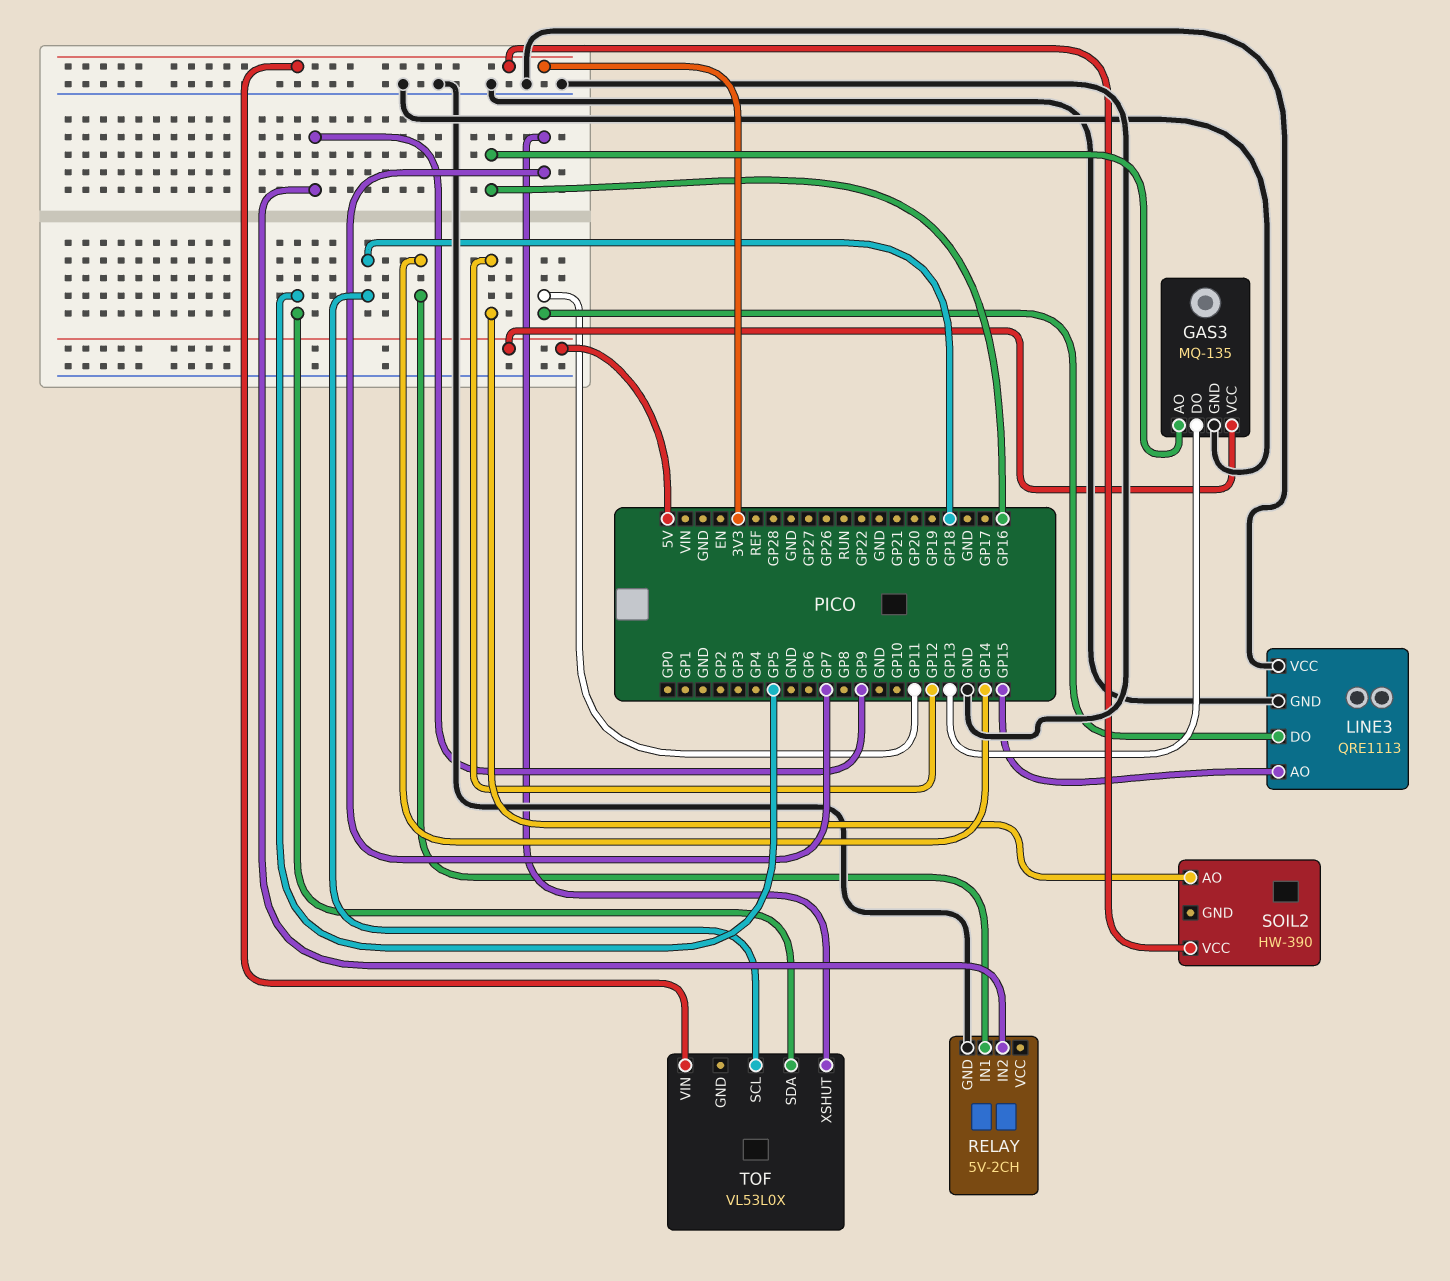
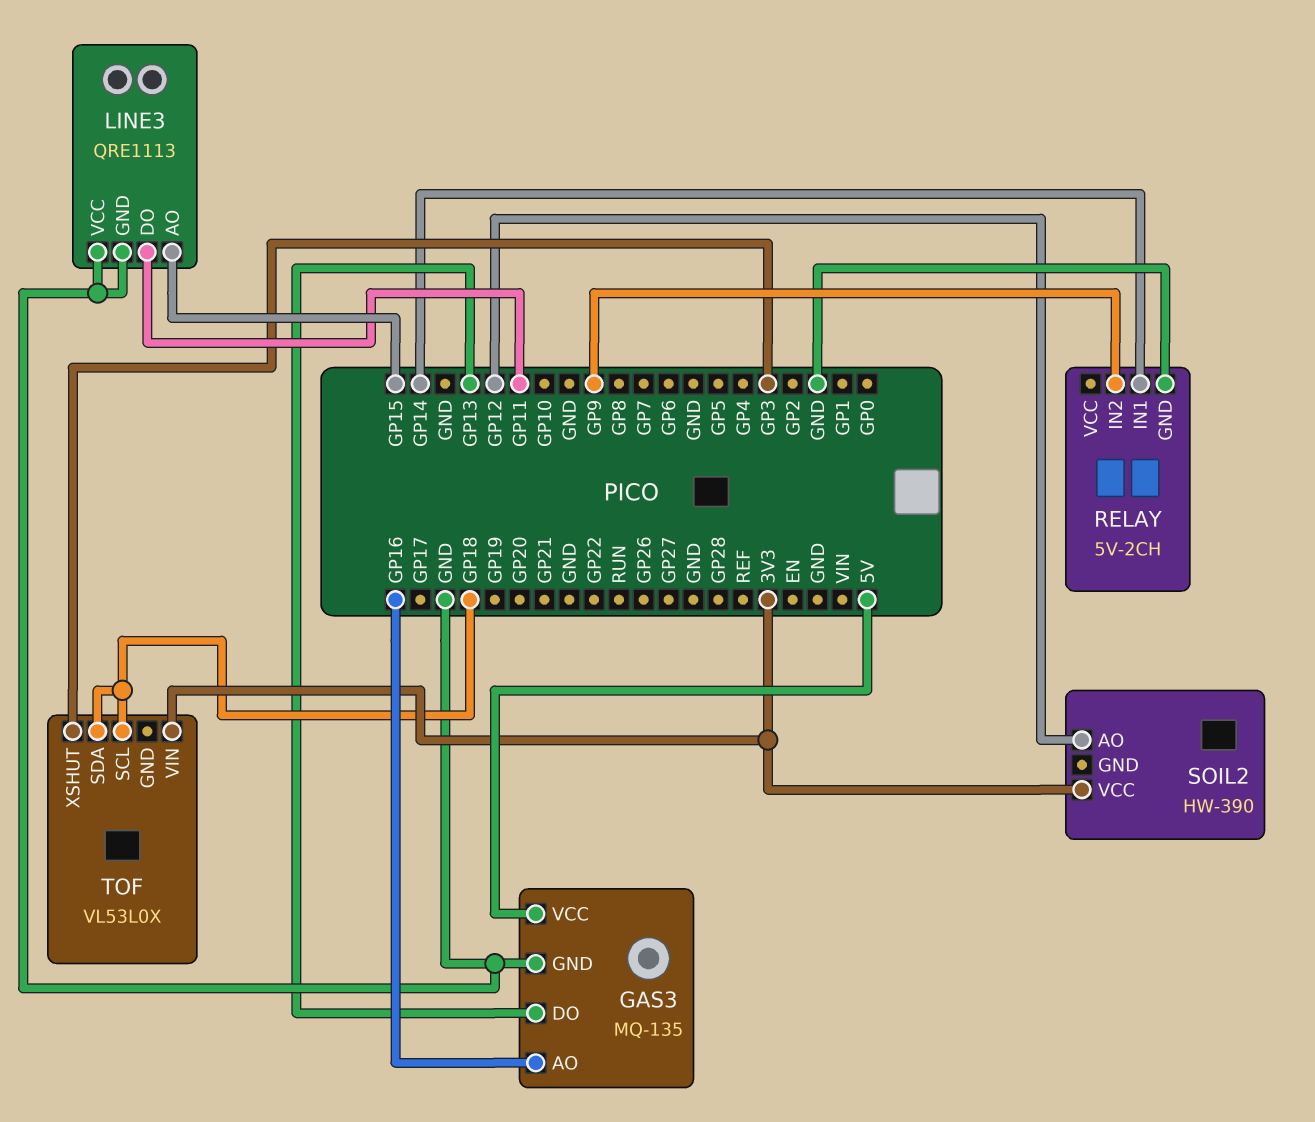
TOF pin SDA: GP5 -> GP18
TOF pin XSHUT: GP7 -> GP3

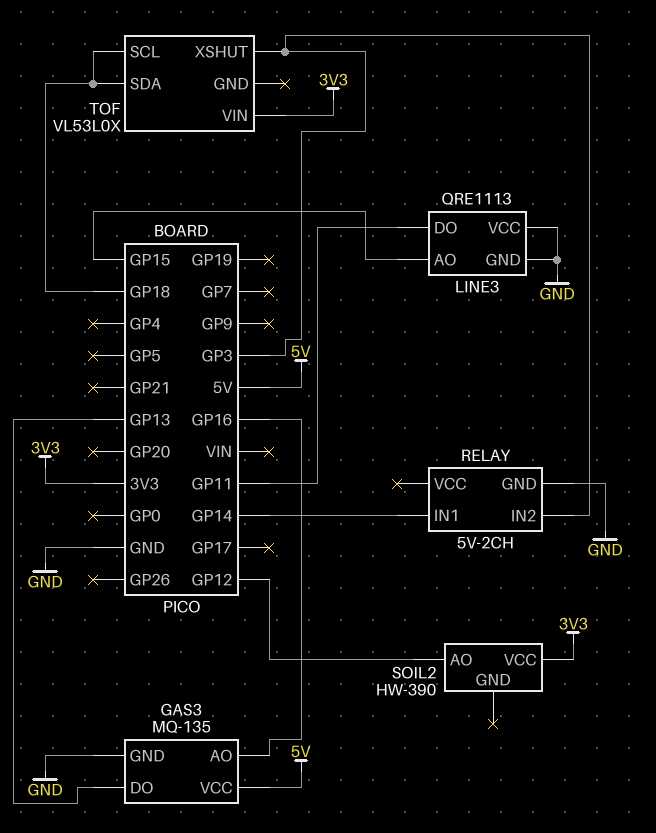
RELAY pin IN2: GP9 -> GP3

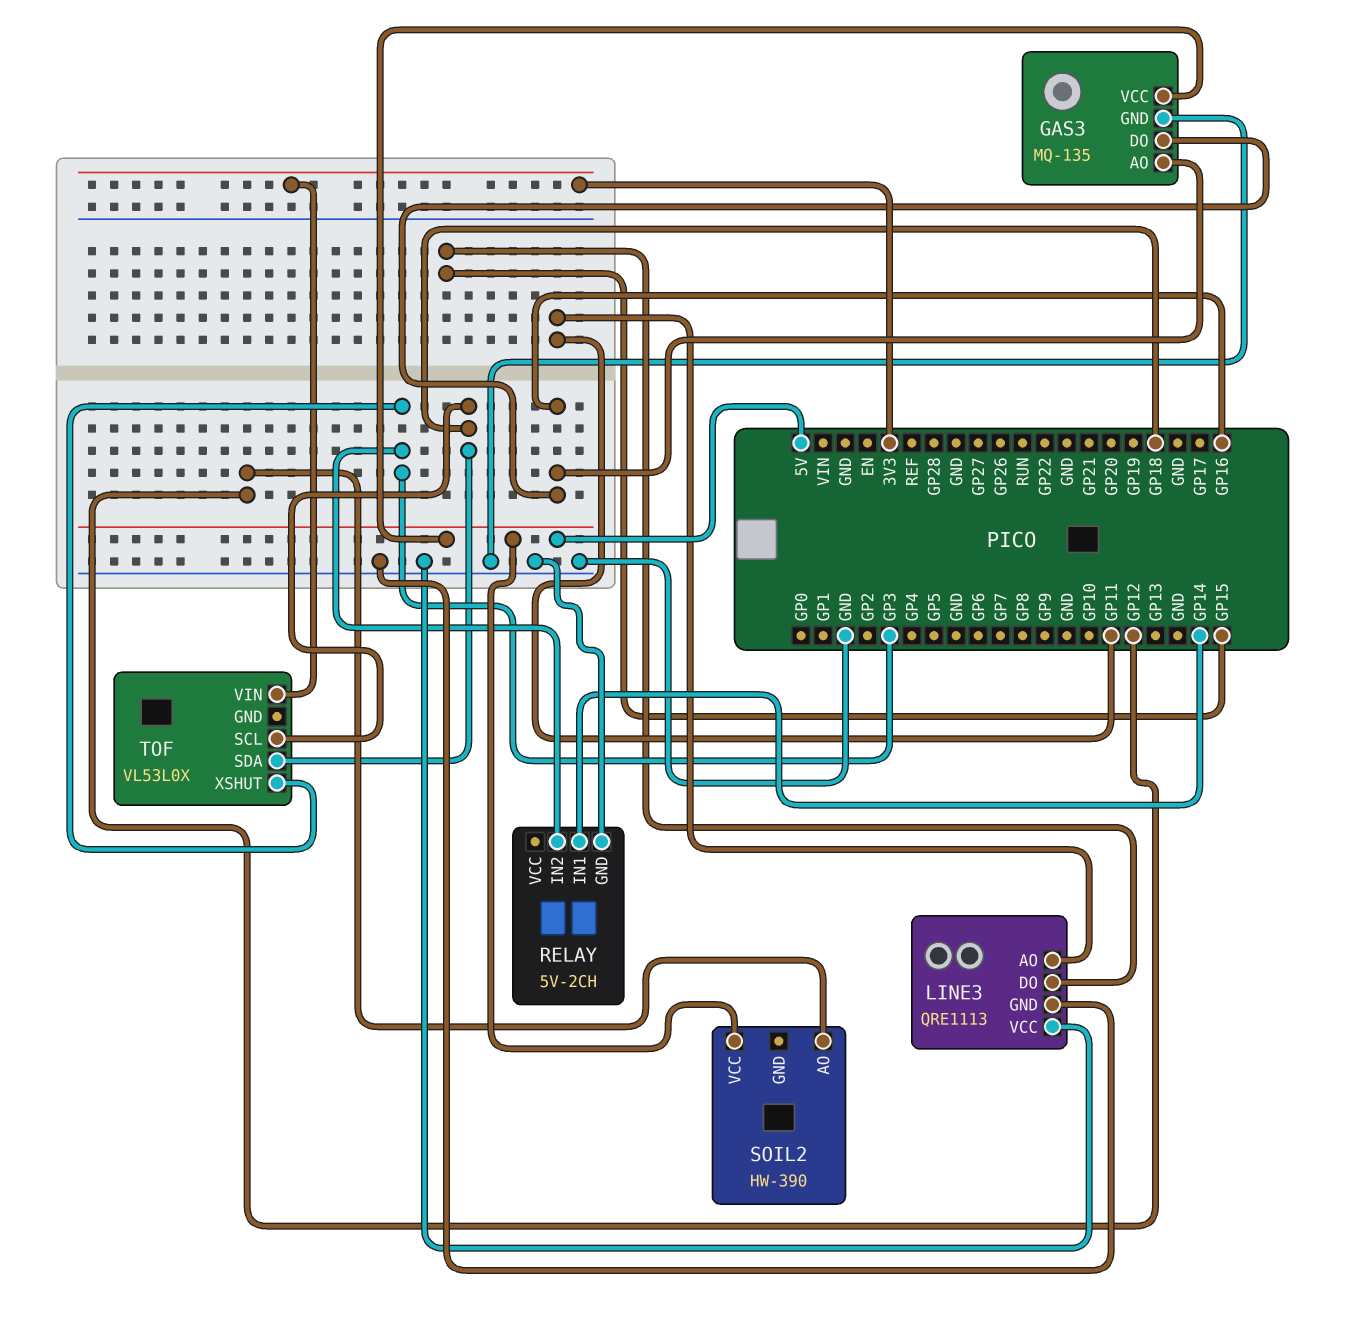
GAS3 pin DO: GP13 -> GP16
LINE3 pin AO: GP15 -> GP11
LINE3 pin DO: GP11 -> GP15
SOIL2 pin VCC: 3V3 -> 5V

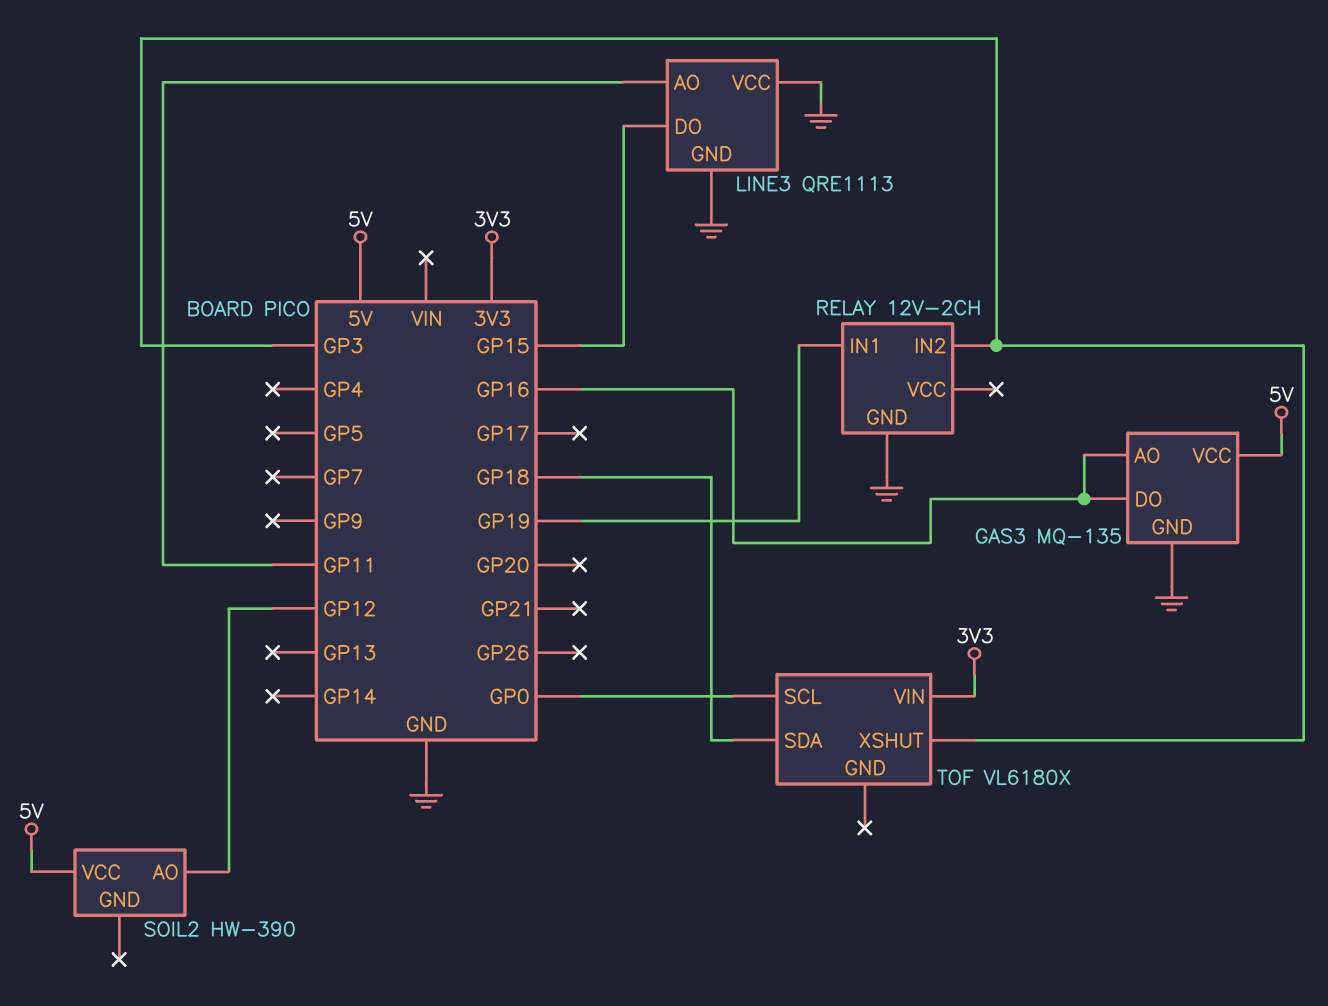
RELAY: 5V-2CH -> 12V-2CH
RELAY pin IN1: GP14 -> GP19
TOF: VL53L0X -> VL6180X
TOF pin SCL: GP18 -> GP0

